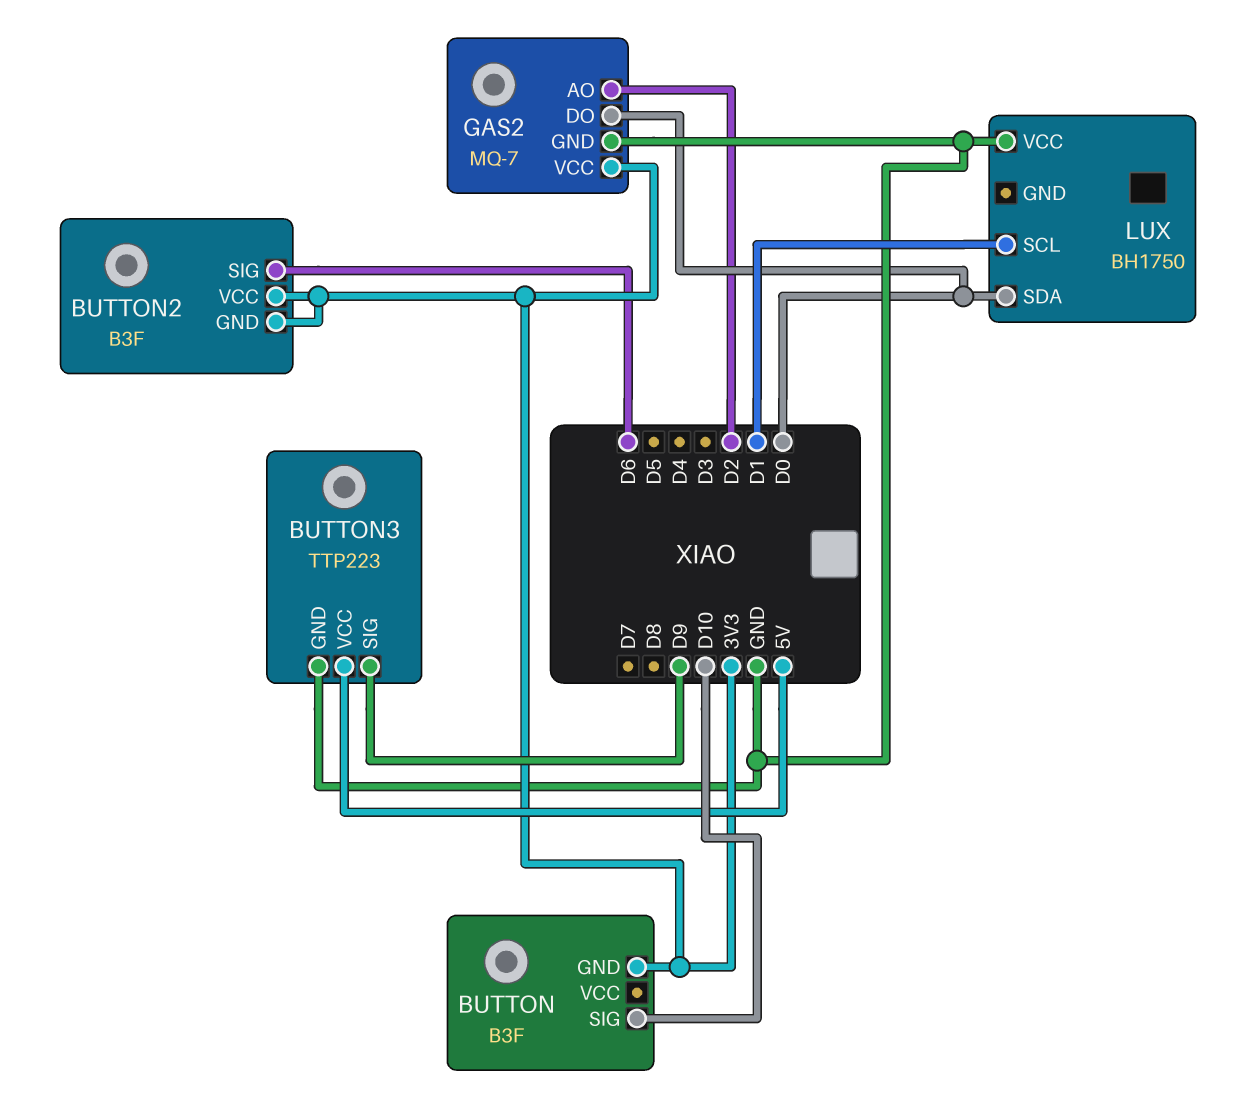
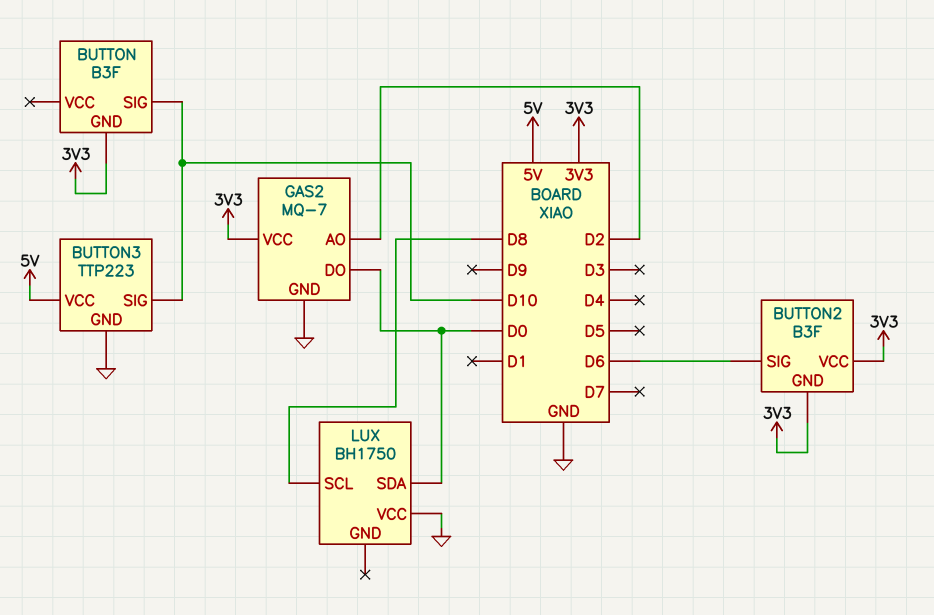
BUTTON3 pin SIG: D9 -> D10
LUX pin SCL: D1 -> D8

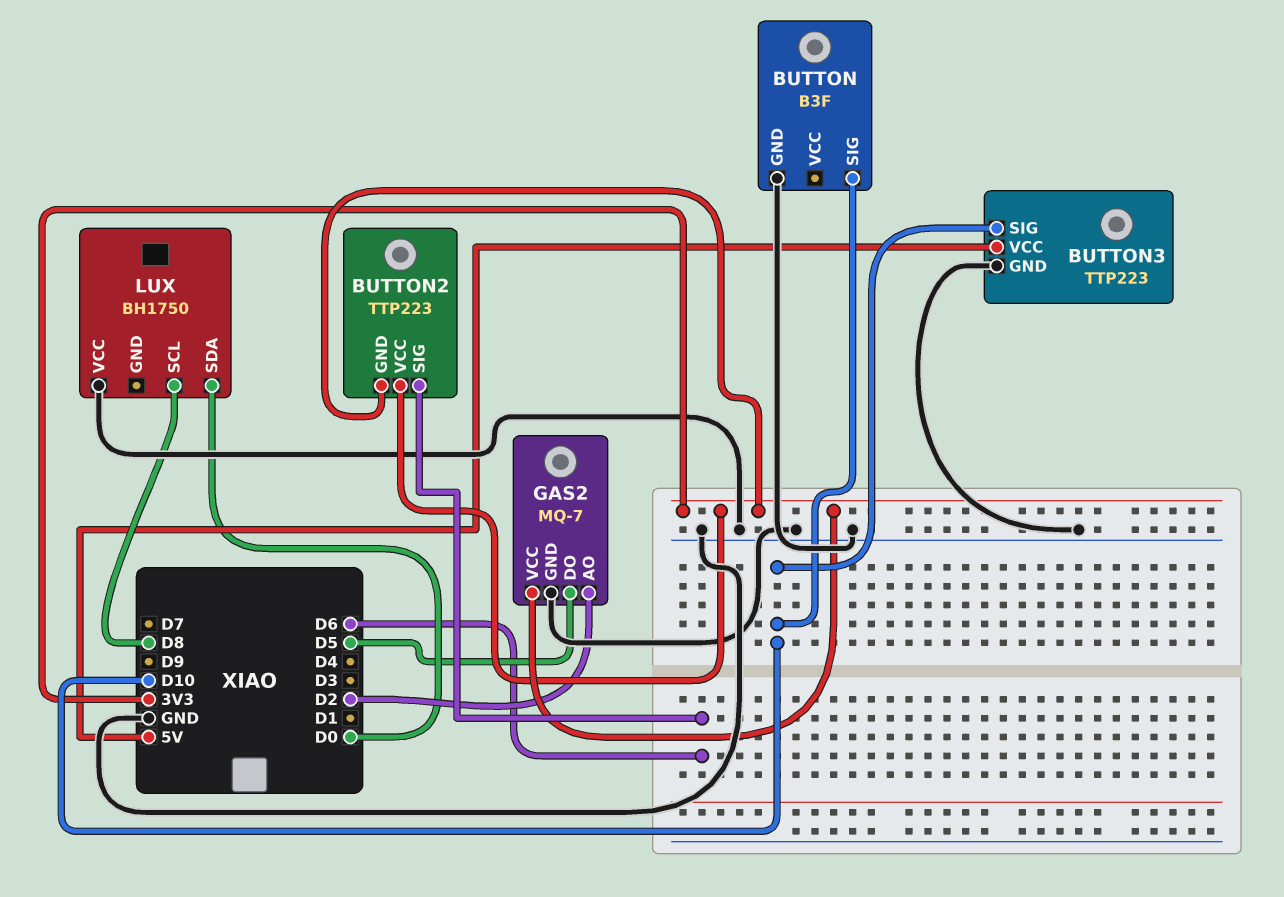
BUTTON pin GND: 3V3 -> GND
BUTTON2: B3F -> TTP223
GAS2 pin DO: D0 -> D5

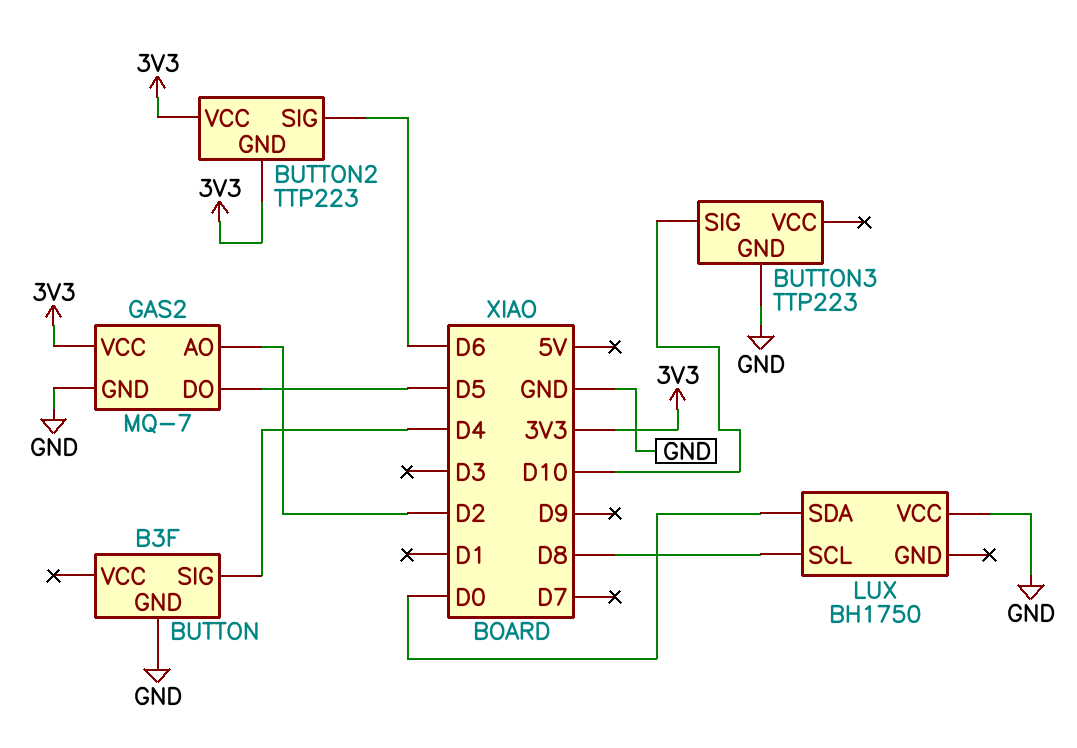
BUTTON pin SIG: D10 -> D4
BUTTON3 pin VCC: 5V -> none

